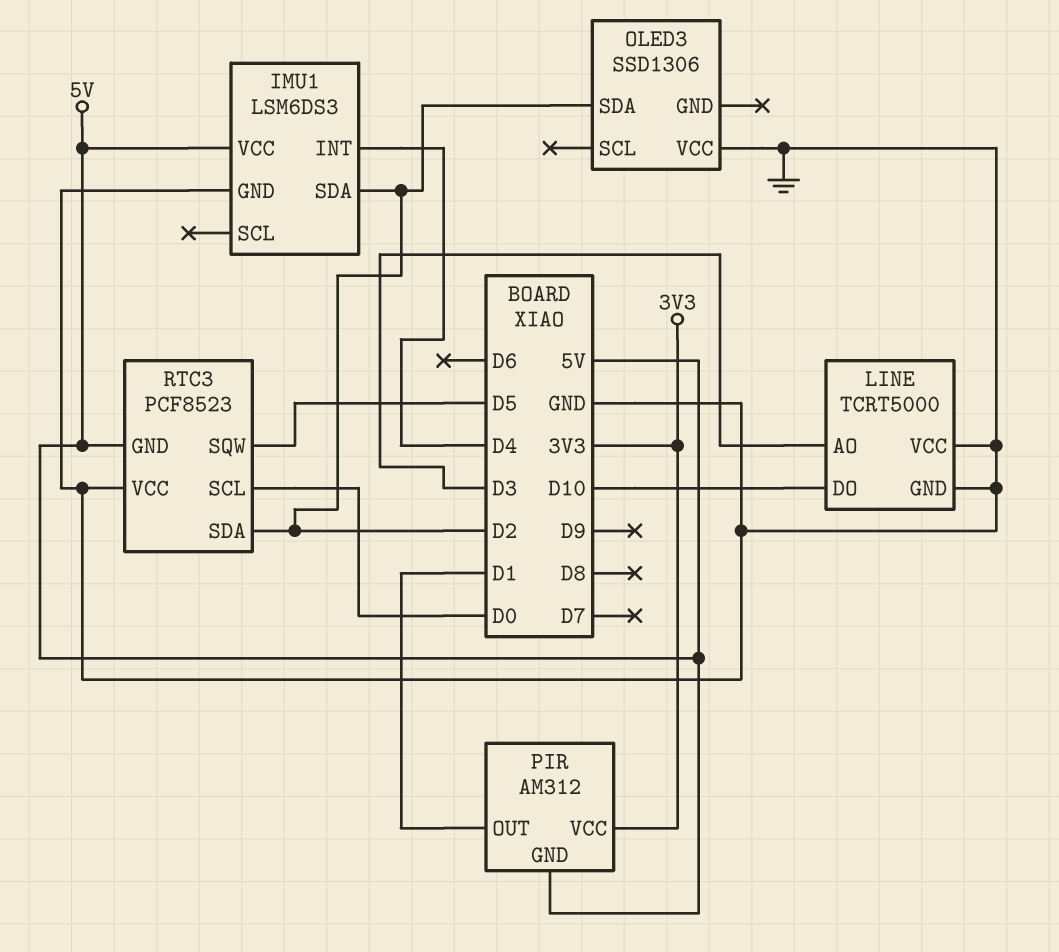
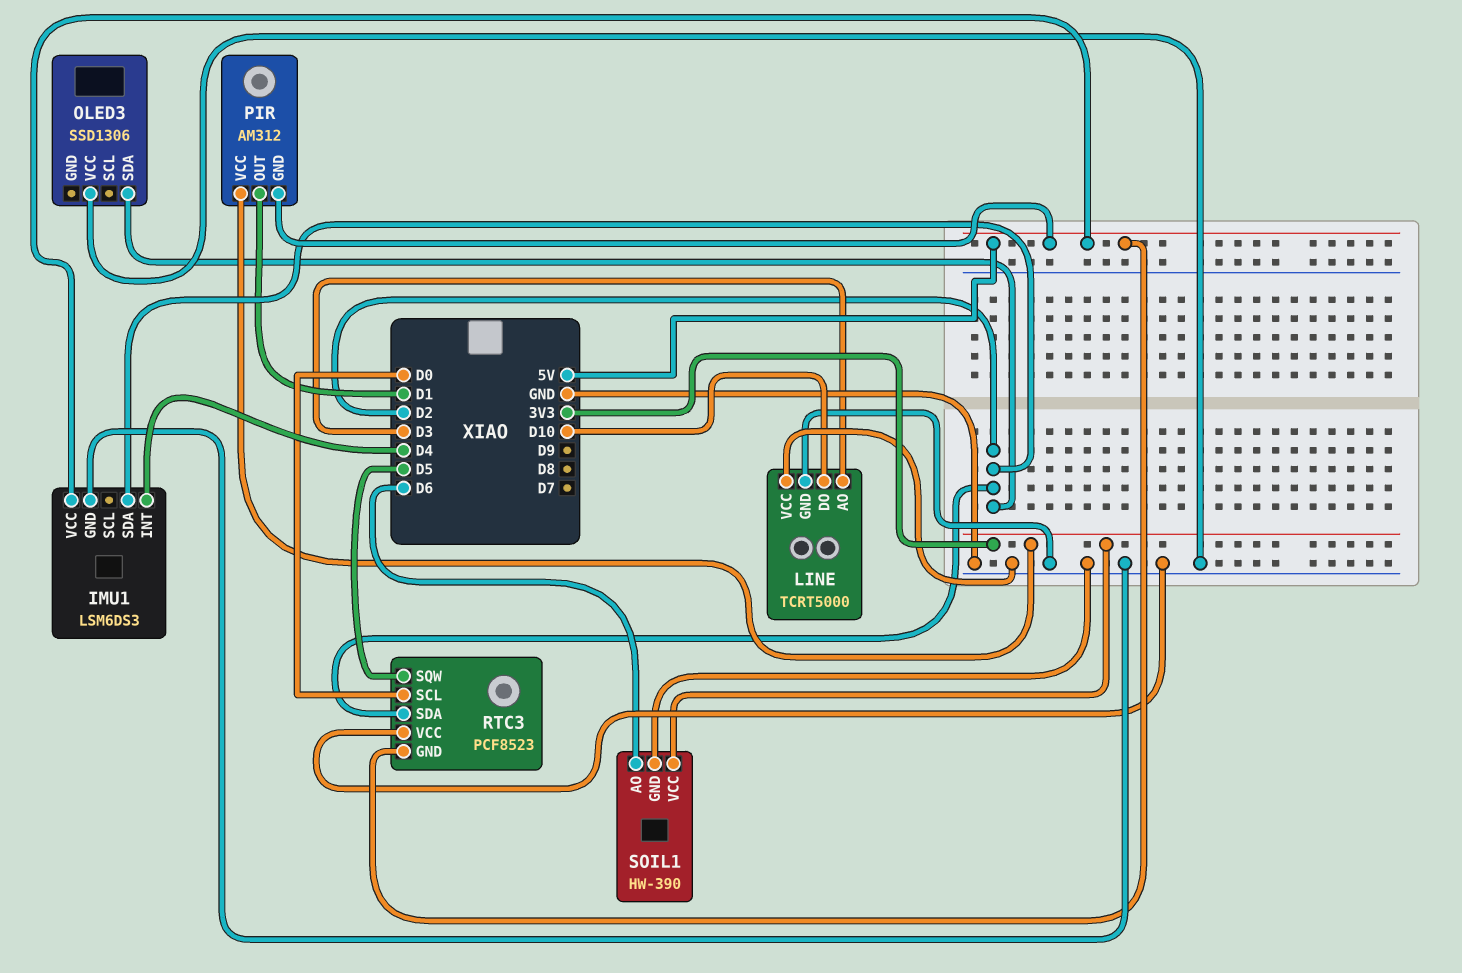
SOIL1: none -> HW-390
SOIL1 pin AO: none -> D6
SOIL1 pin GND: none -> GND
SOIL1 pin VCC: none -> 3V3

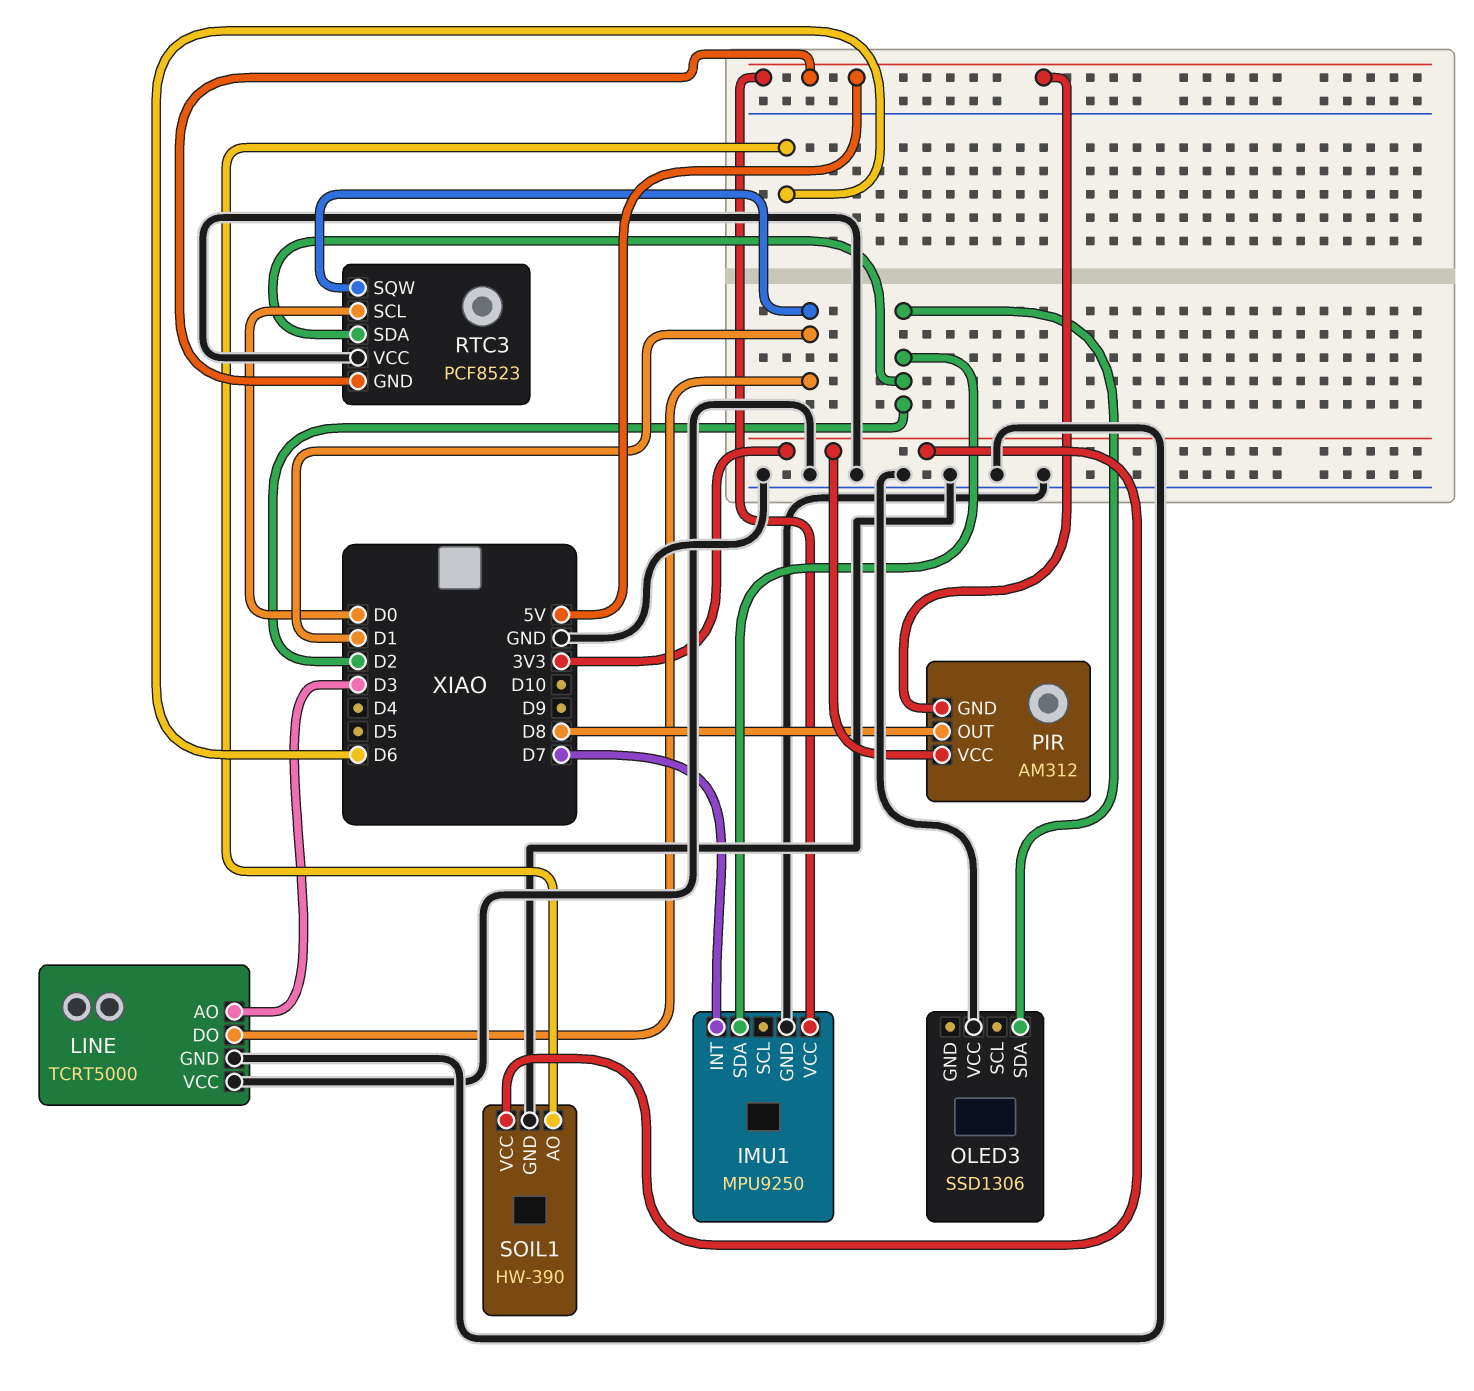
IMU1: LSM6DS3 -> MPU9250
IMU1 pin INT: D4 -> D7
LINE pin DO: D10 -> D1
PIR pin OUT: D1 -> D8
RTC3 pin SQW: D5 -> D1

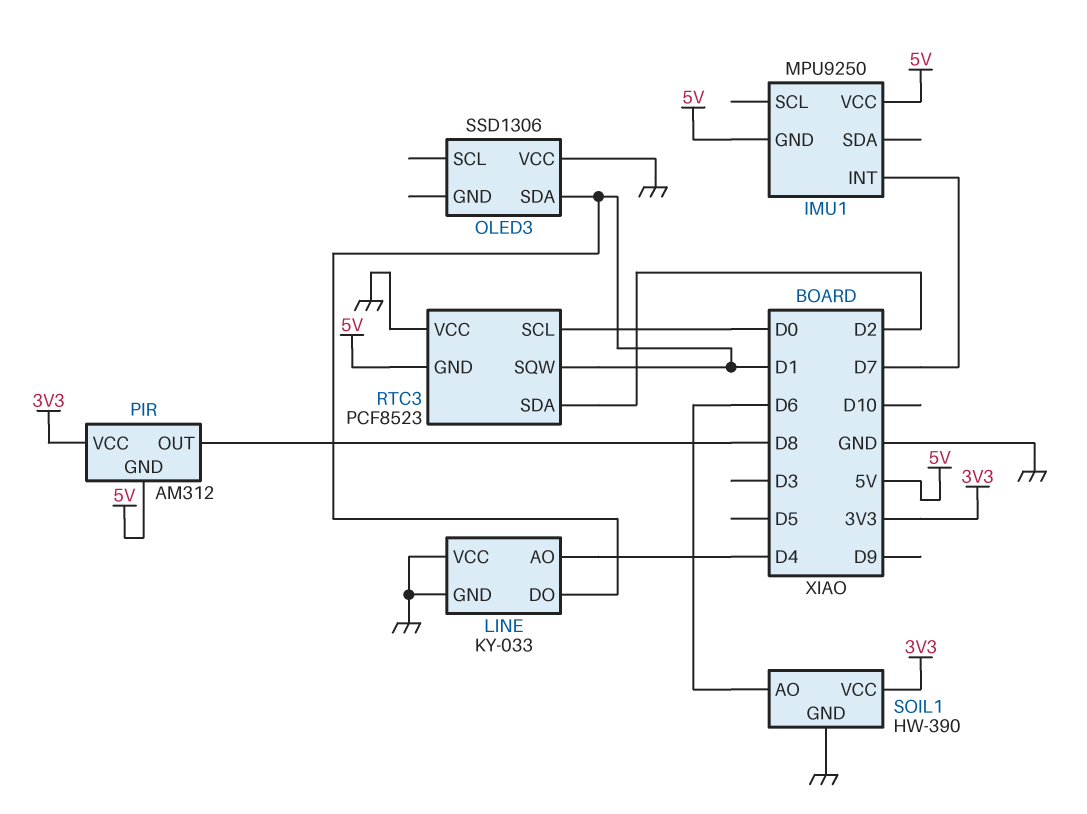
IMU1 pin GND: GND -> 5V
IMU1 pin SDA: D2 -> none
LINE: TCRT5000 -> KY-033
LINE pin AO: D3 -> D4
OLED3 pin SDA: D2 -> D1

